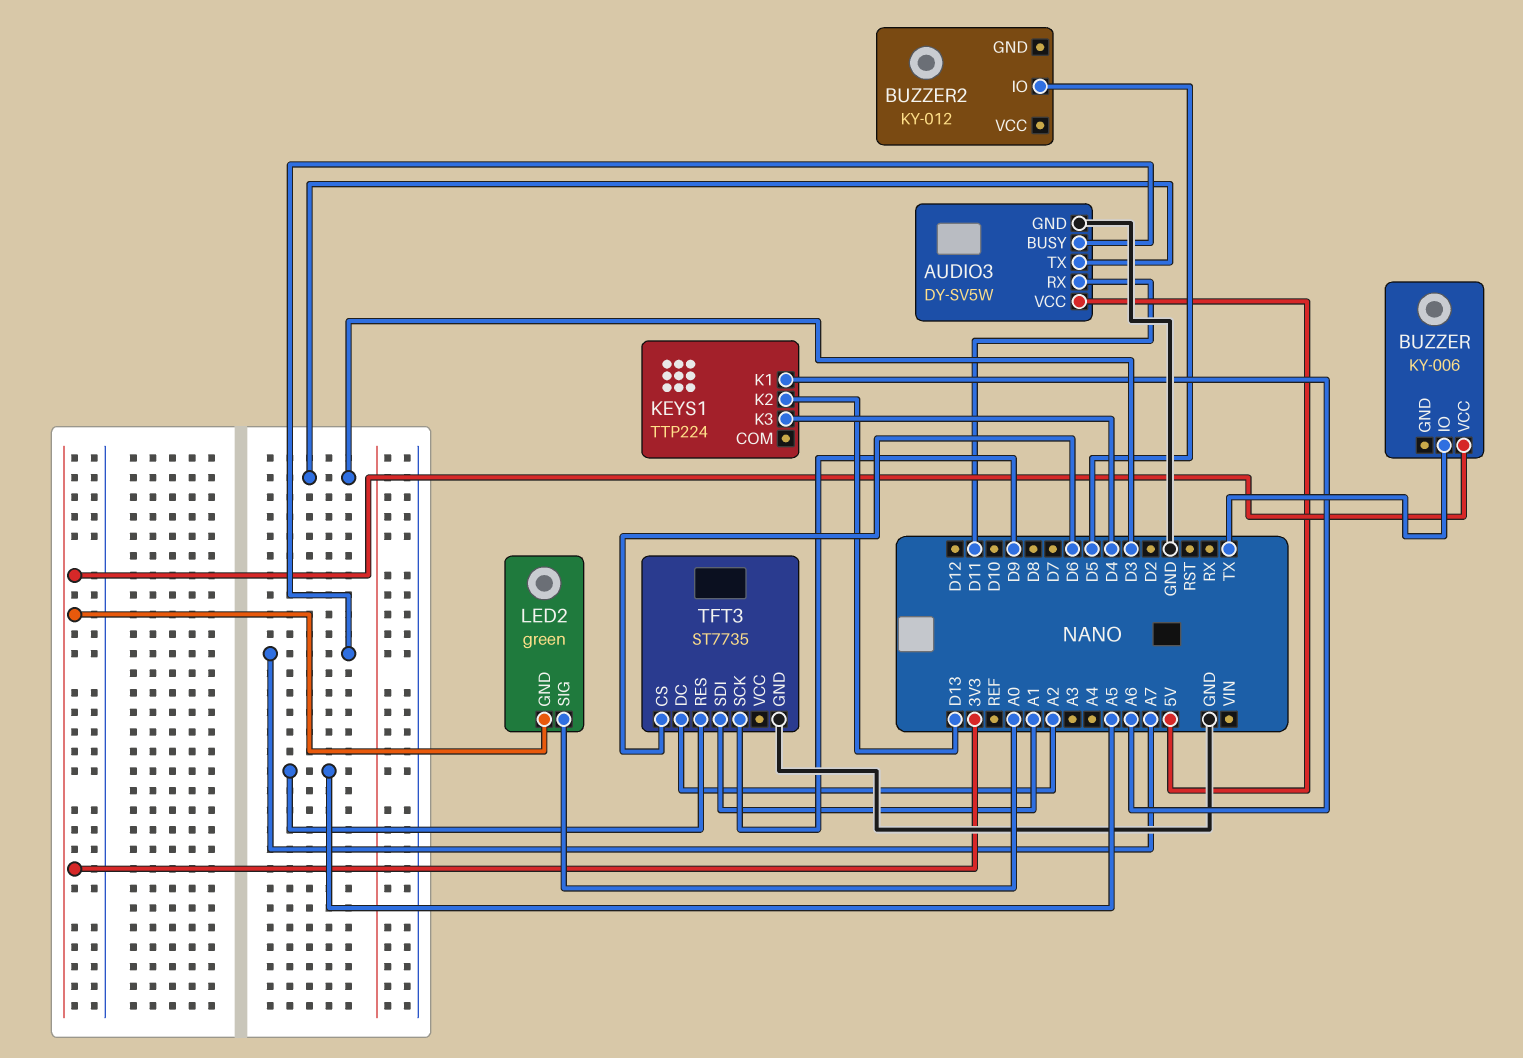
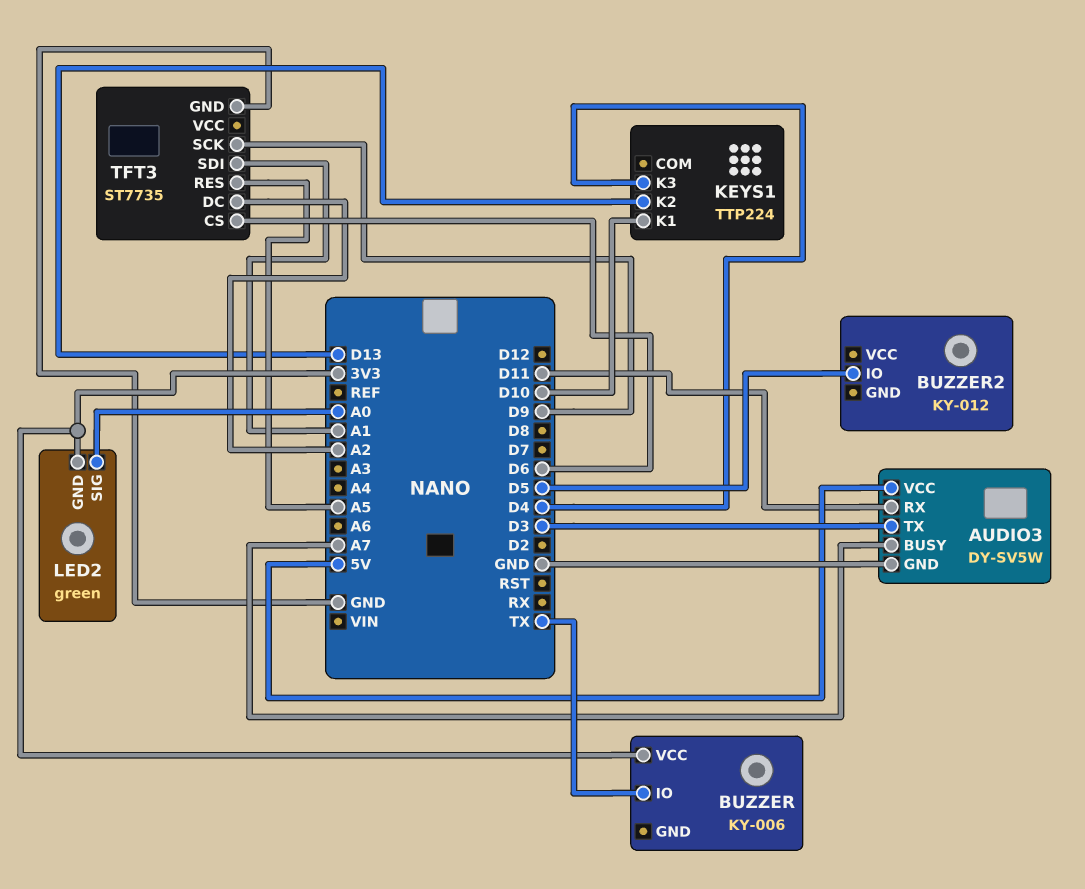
KEYS1 pin K1: A6 -> D10

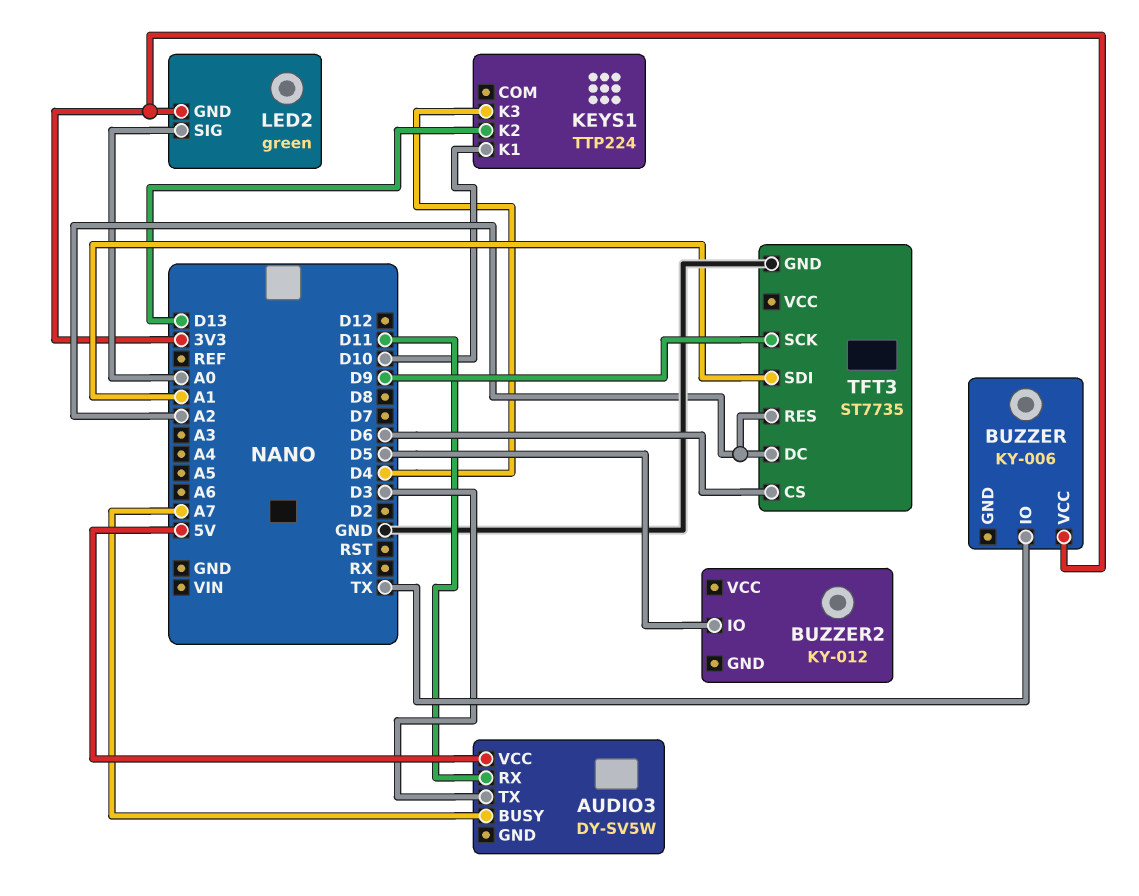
AUDIO3 pin GND: GND -> none
TFT3 pin RES: A5 -> A2

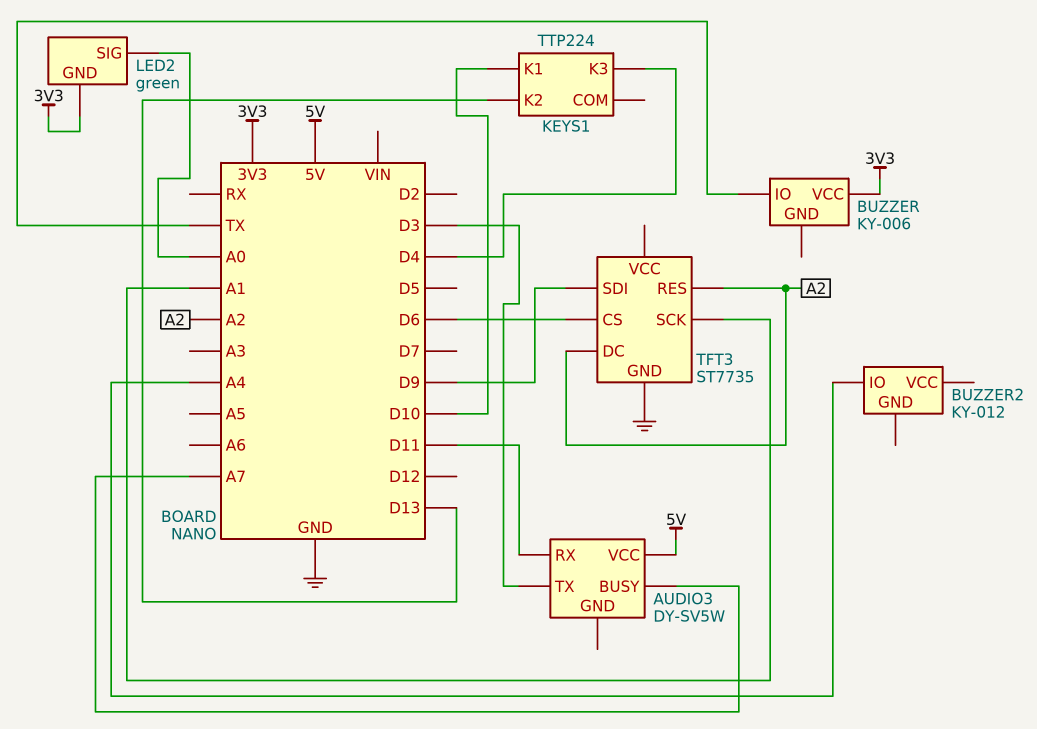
BUZZER2 pin IO: D5 -> A4
TFT3 pin SCK: D9 -> A1
TFT3 pin SDI: A1 -> D9

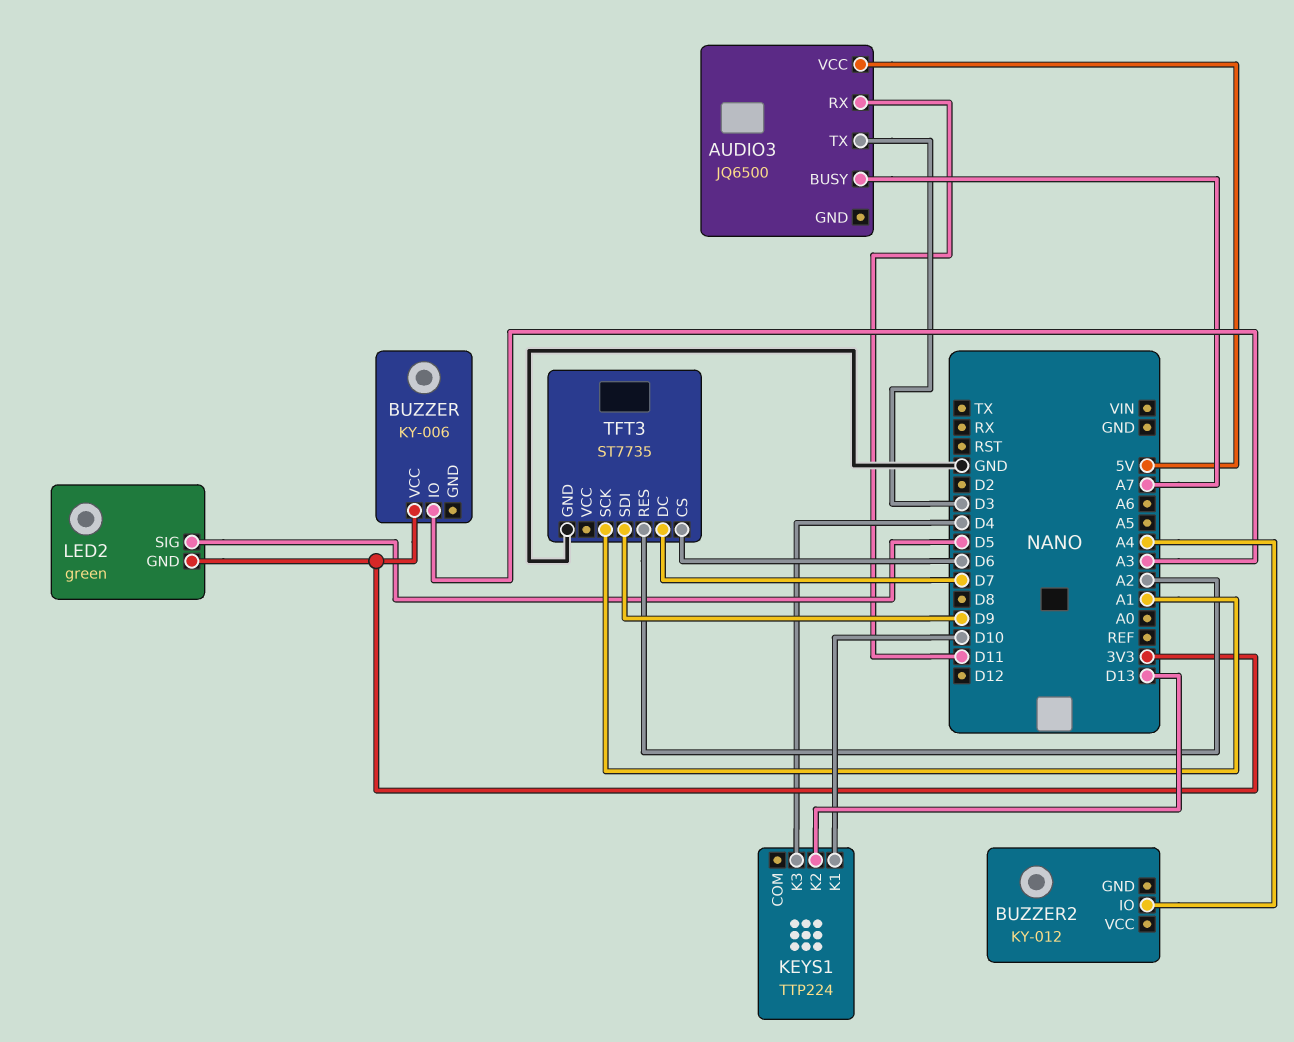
AUDIO3: DY-SV5W -> JQ6500
BUZZER pin IO: TX -> A3
LED2 pin SIG: A0 -> D5
TFT3 pin DC: A2 -> D7

